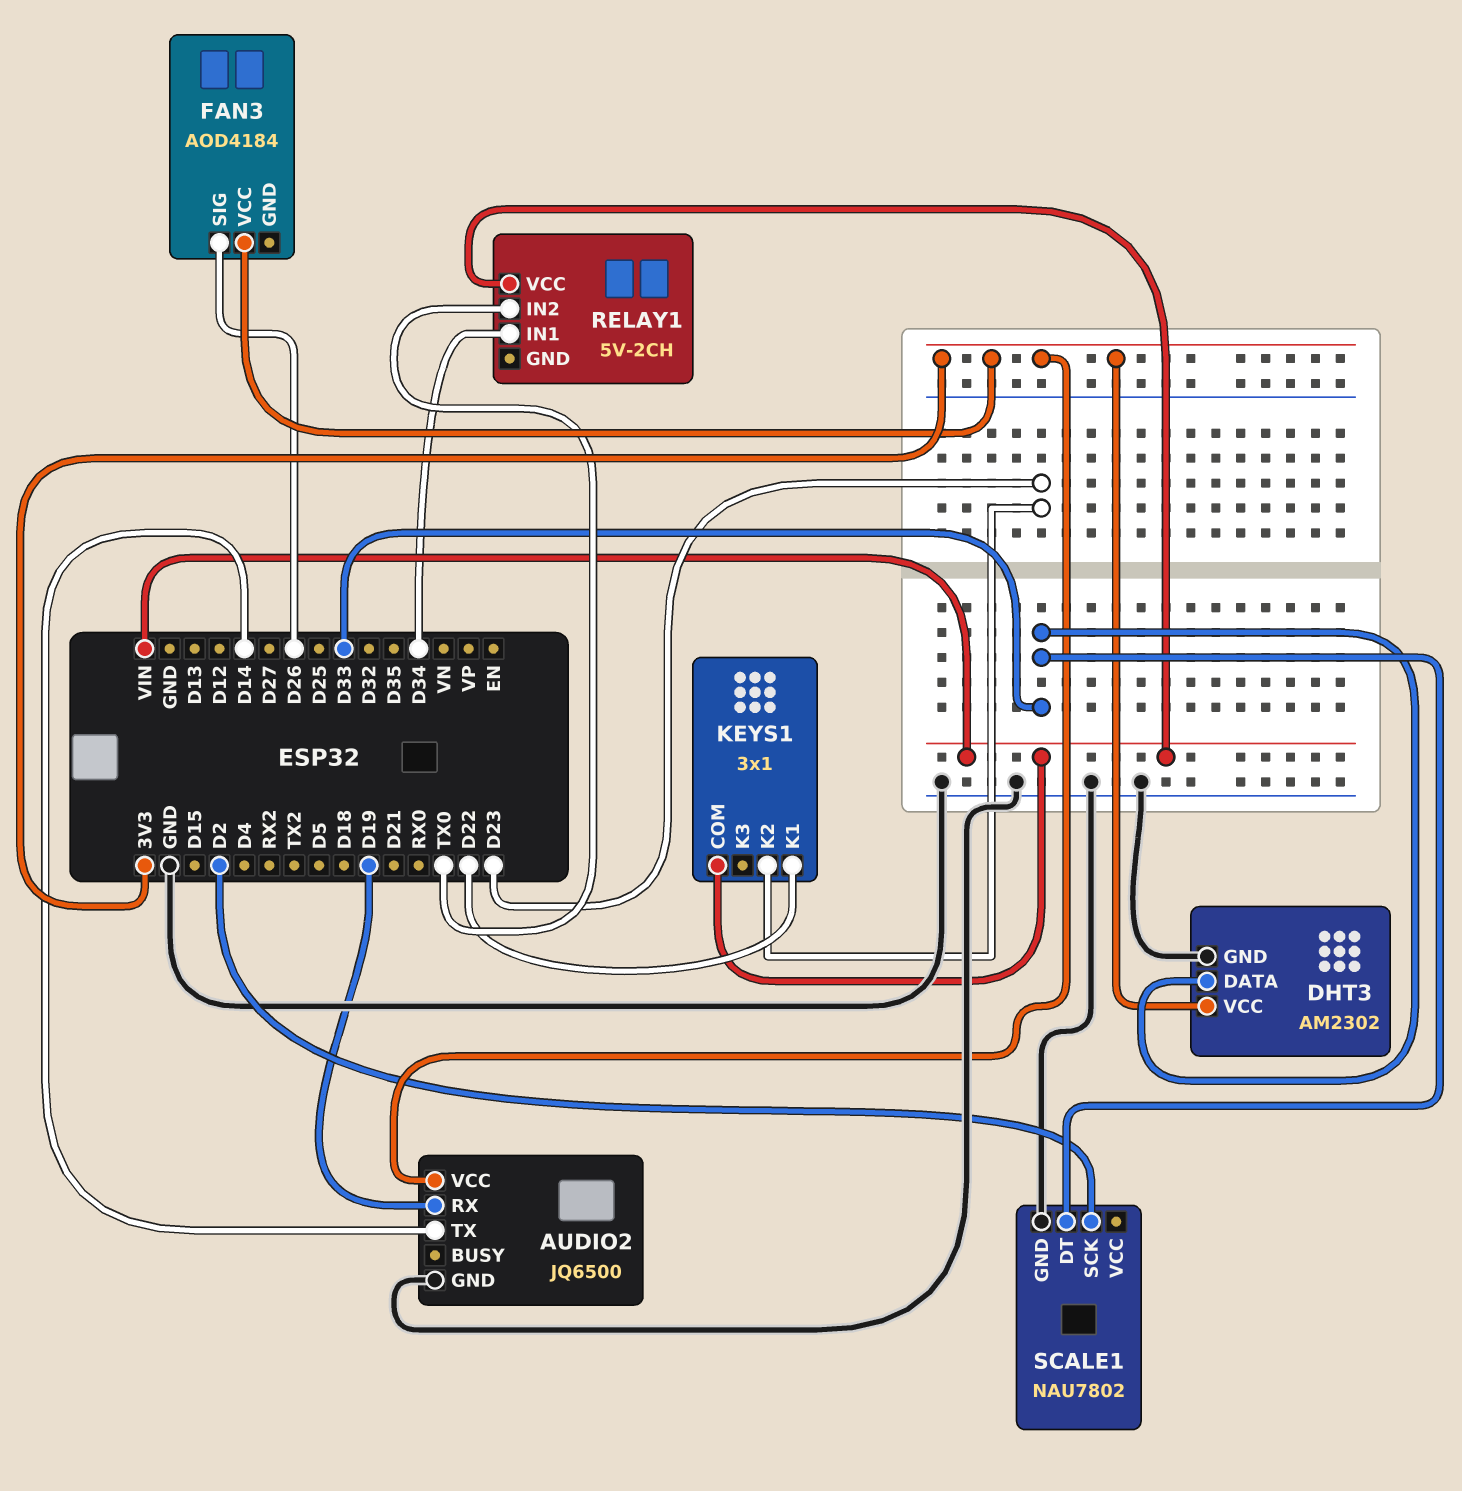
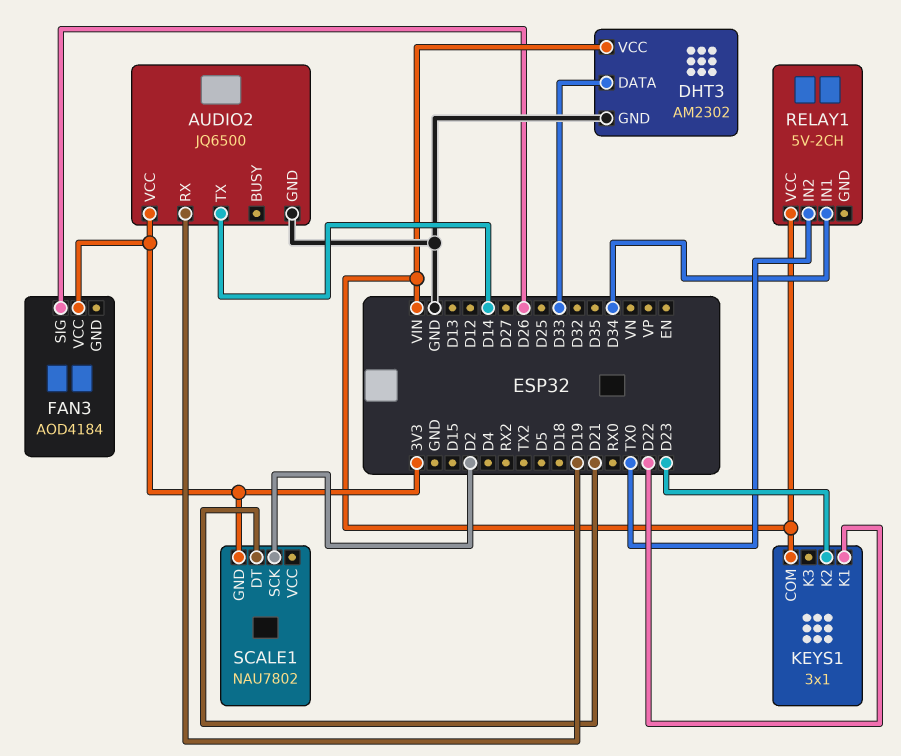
DHT3 pin VCC: 3V3 -> VIN
SCALE1 pin DT: D33 -> D21
SCALE1 pin GND: GND -> 3V3

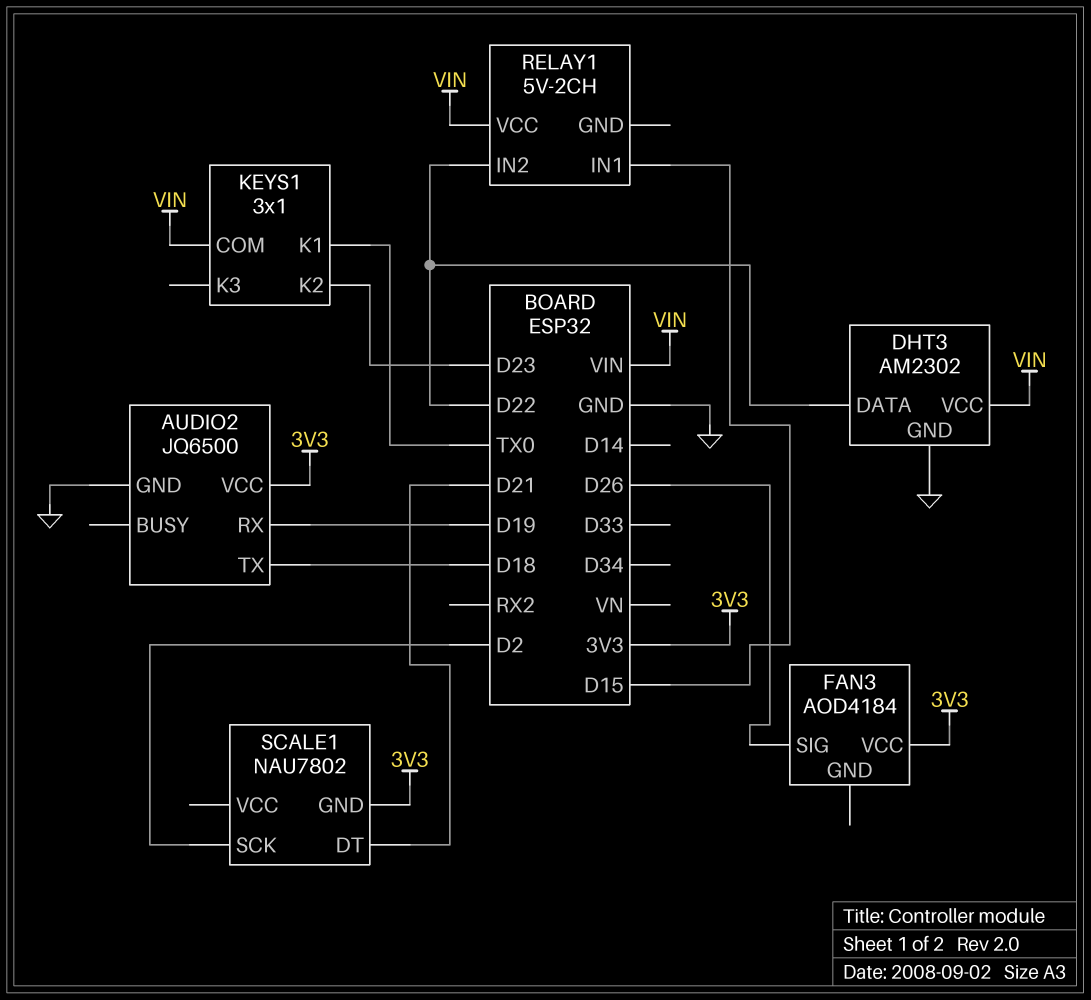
AUDIO2 pin TX: D14 -> D18
DHT3 pin DATA: D33 -> D22
KEYS1 pin K1: D22 -> TX0
RELAY1 pin IN1: D34 -> D15
RELAY1 pin IN2: TX0 -> D22

